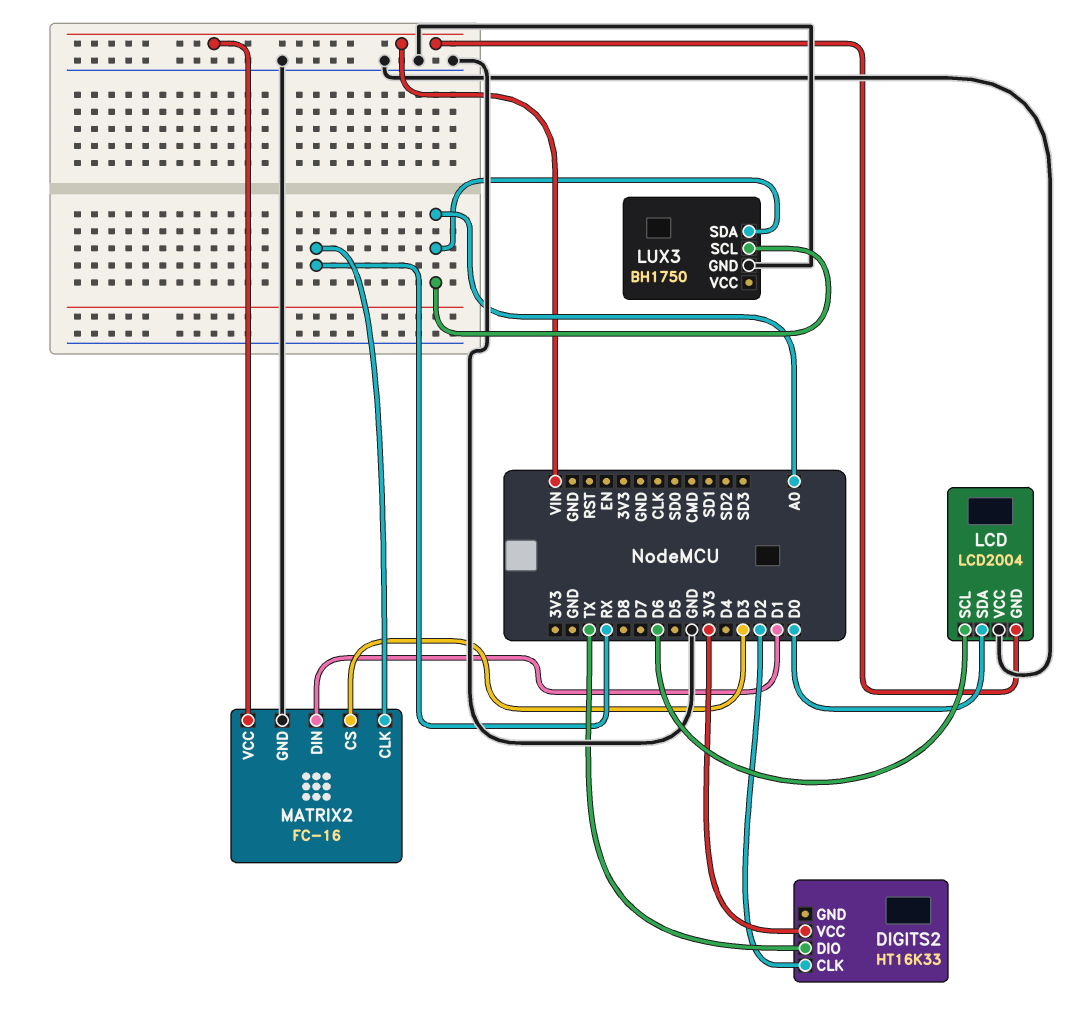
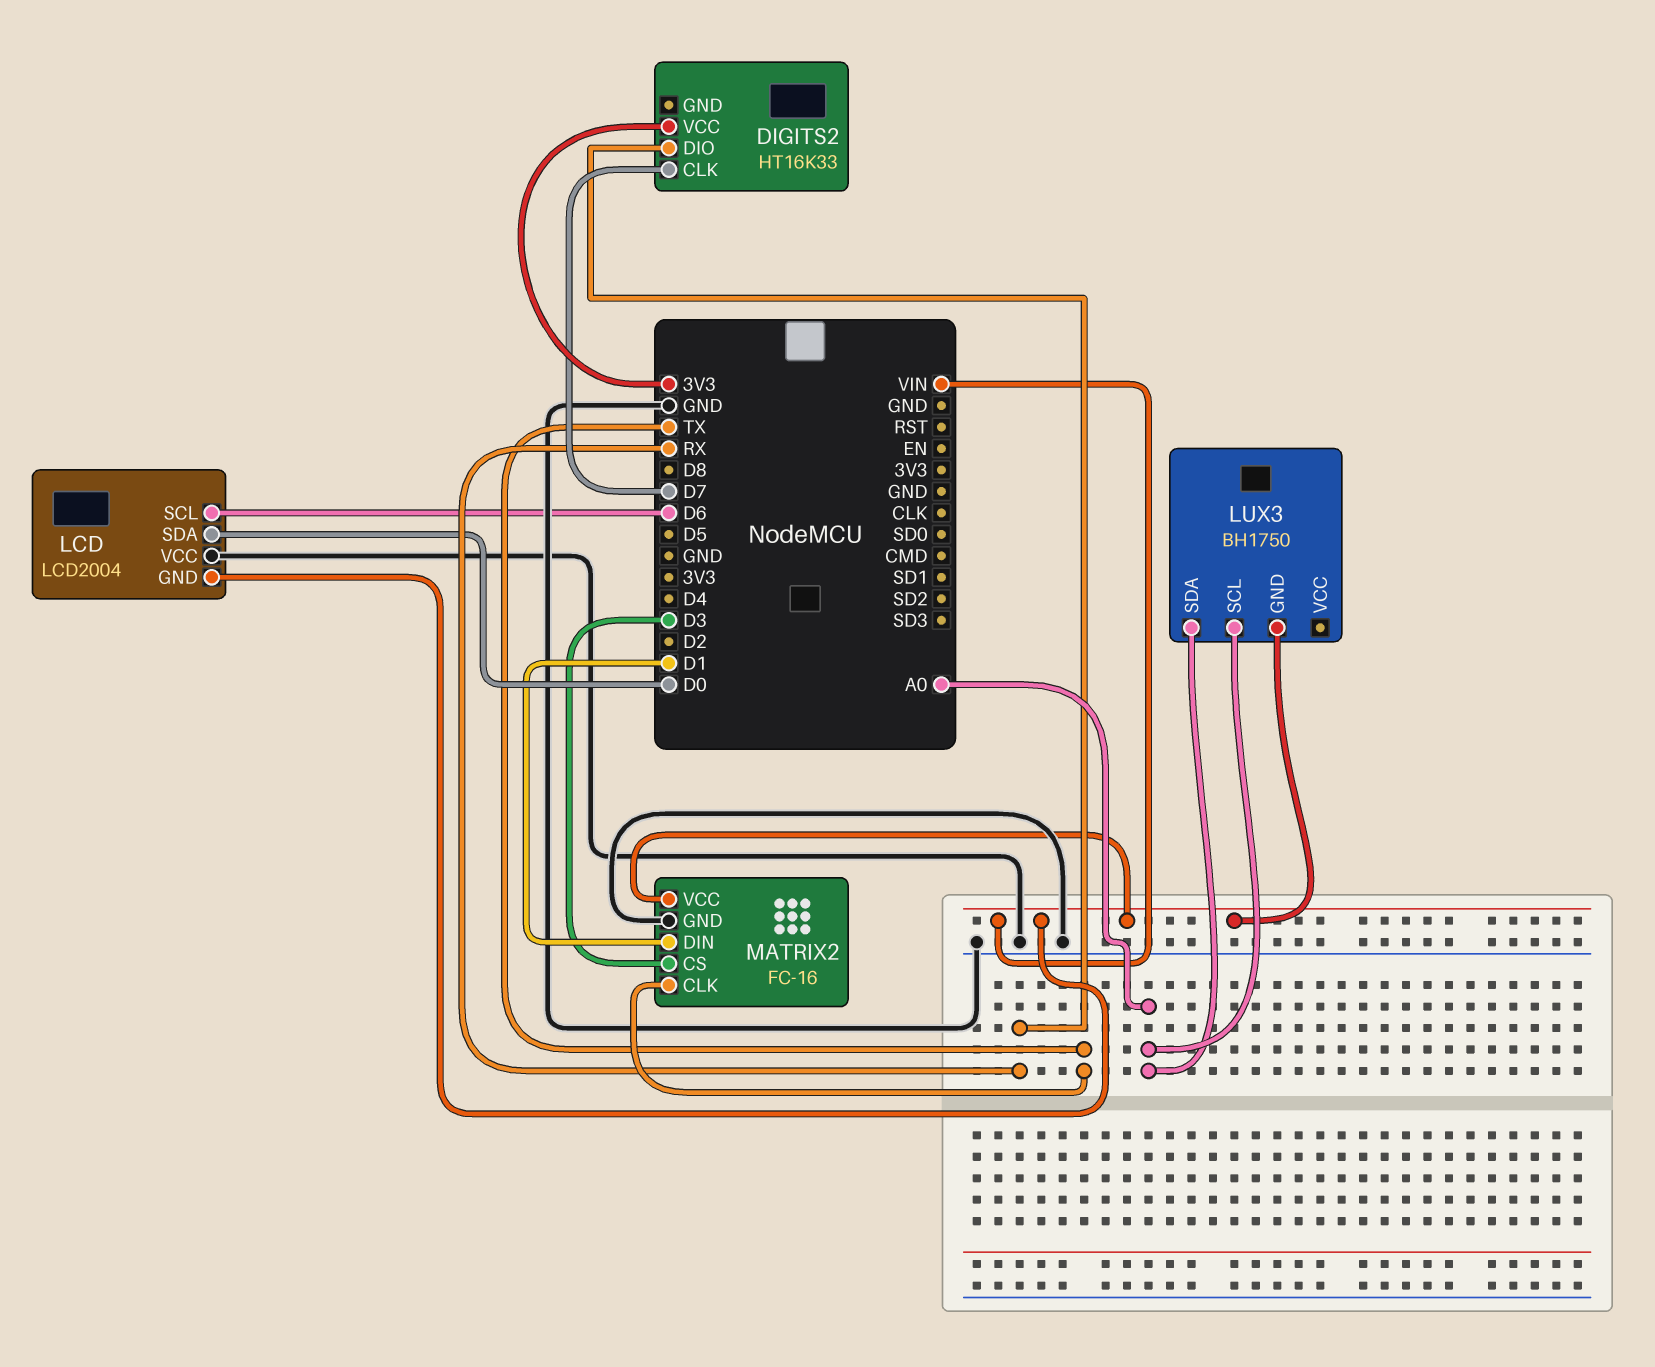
DIGITS2 pin CLK: D2 -> D7
DIGITS2 pin DIO: TX -> RX
LUX3 pin GND: GND -> VIN
MATRIX2 pin CLK: RX -> TX

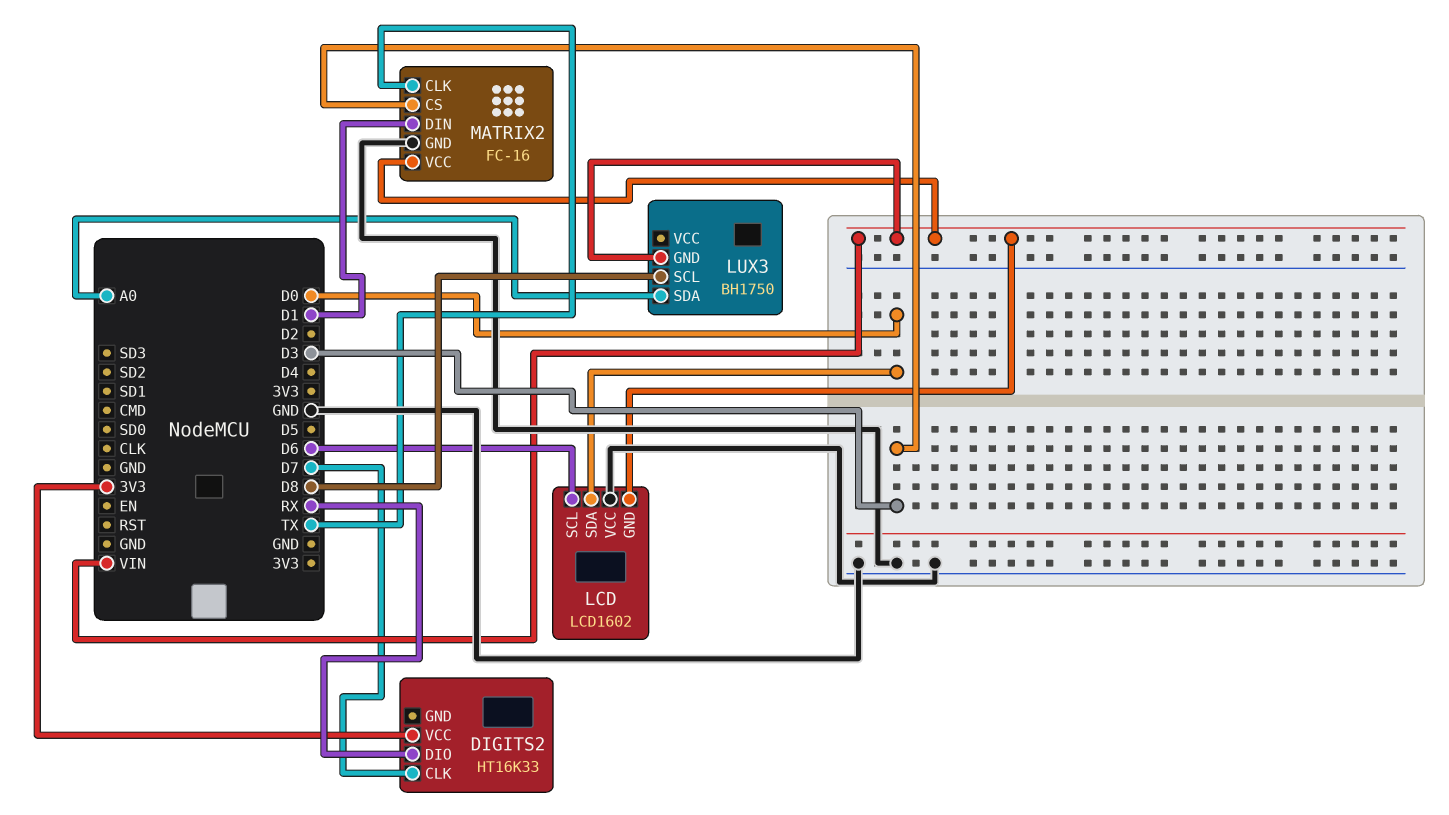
LCD: LCD2004 -> LCD1602
LUX3 pin SCL: A0 -> D8

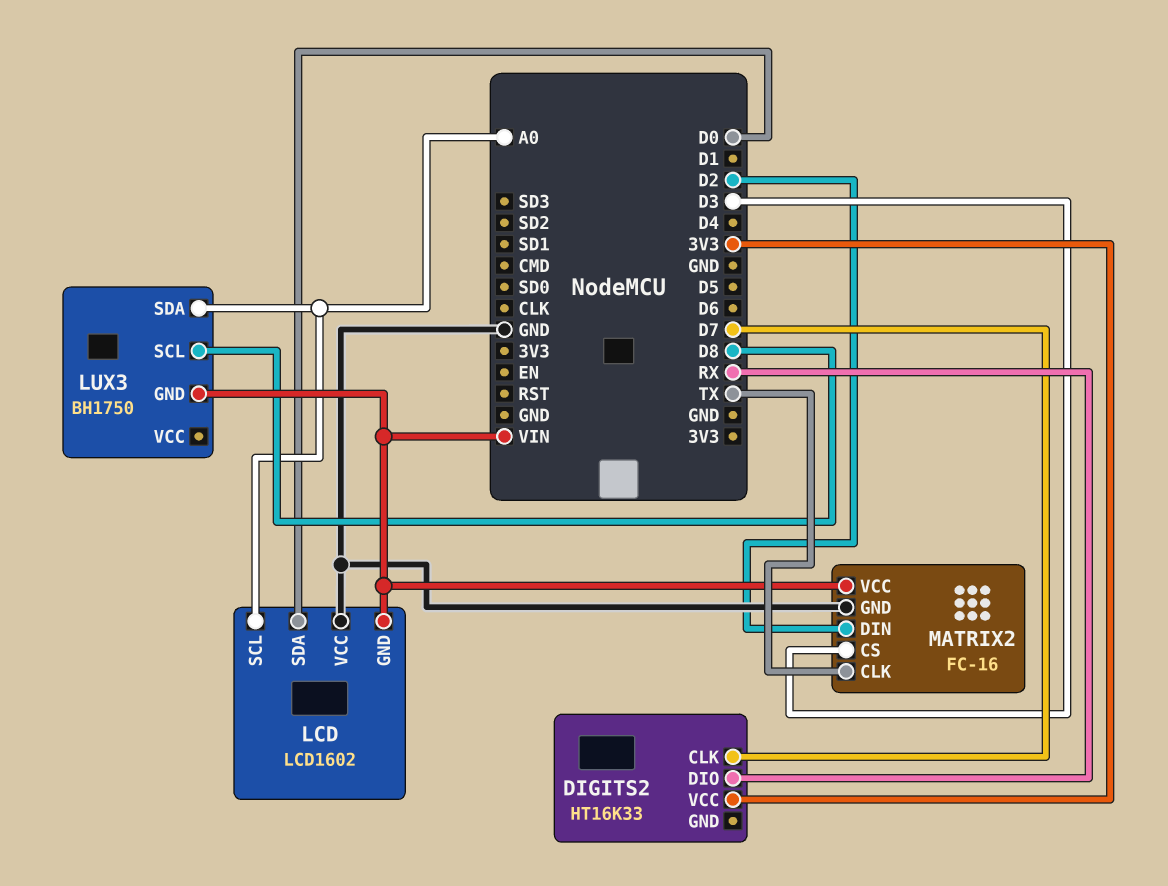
LCD pin SCL: D6 -> A0
MATRIX2 pin DIN: D1 -> D2

